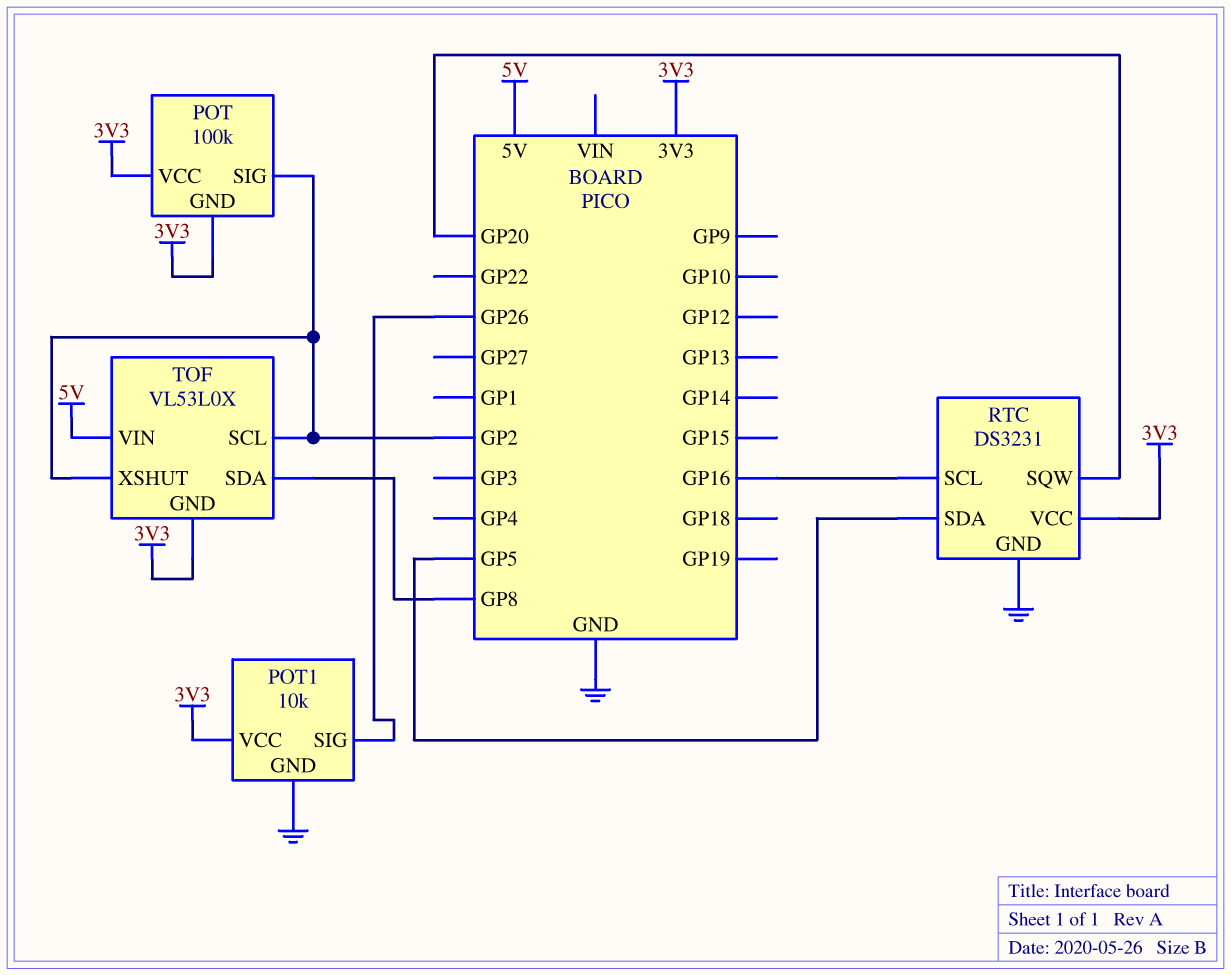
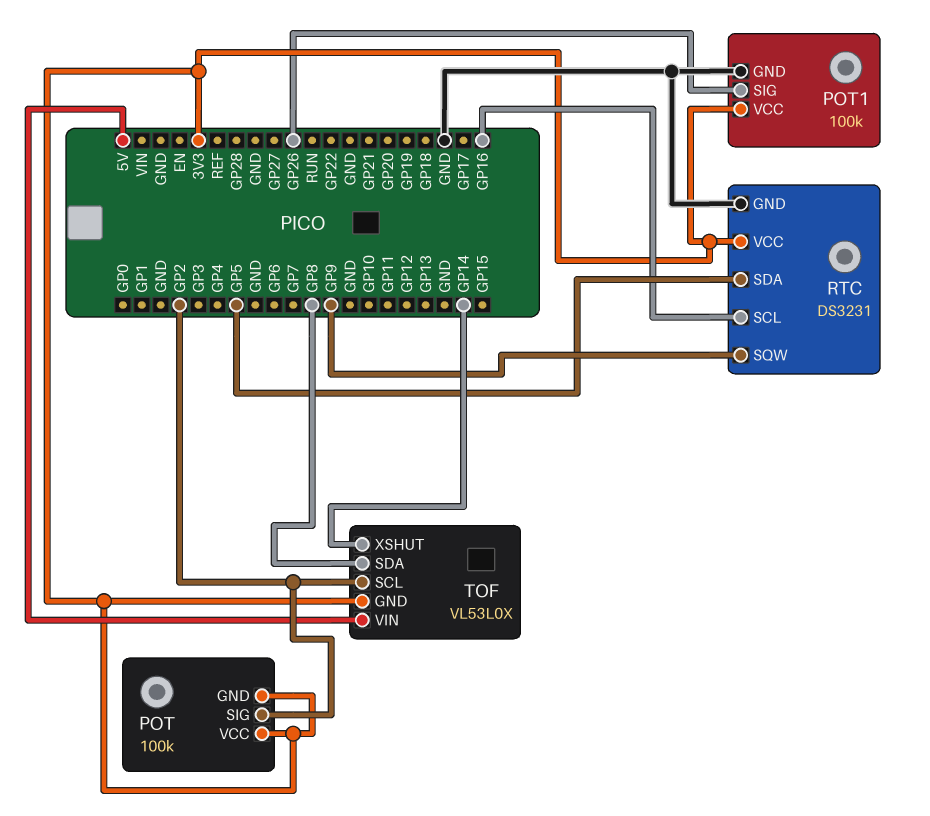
POT1: 10k -> 100k
RTC pin SQW: GP20 -> GP9
TOF pin XSHUT: GP2 -> GP14

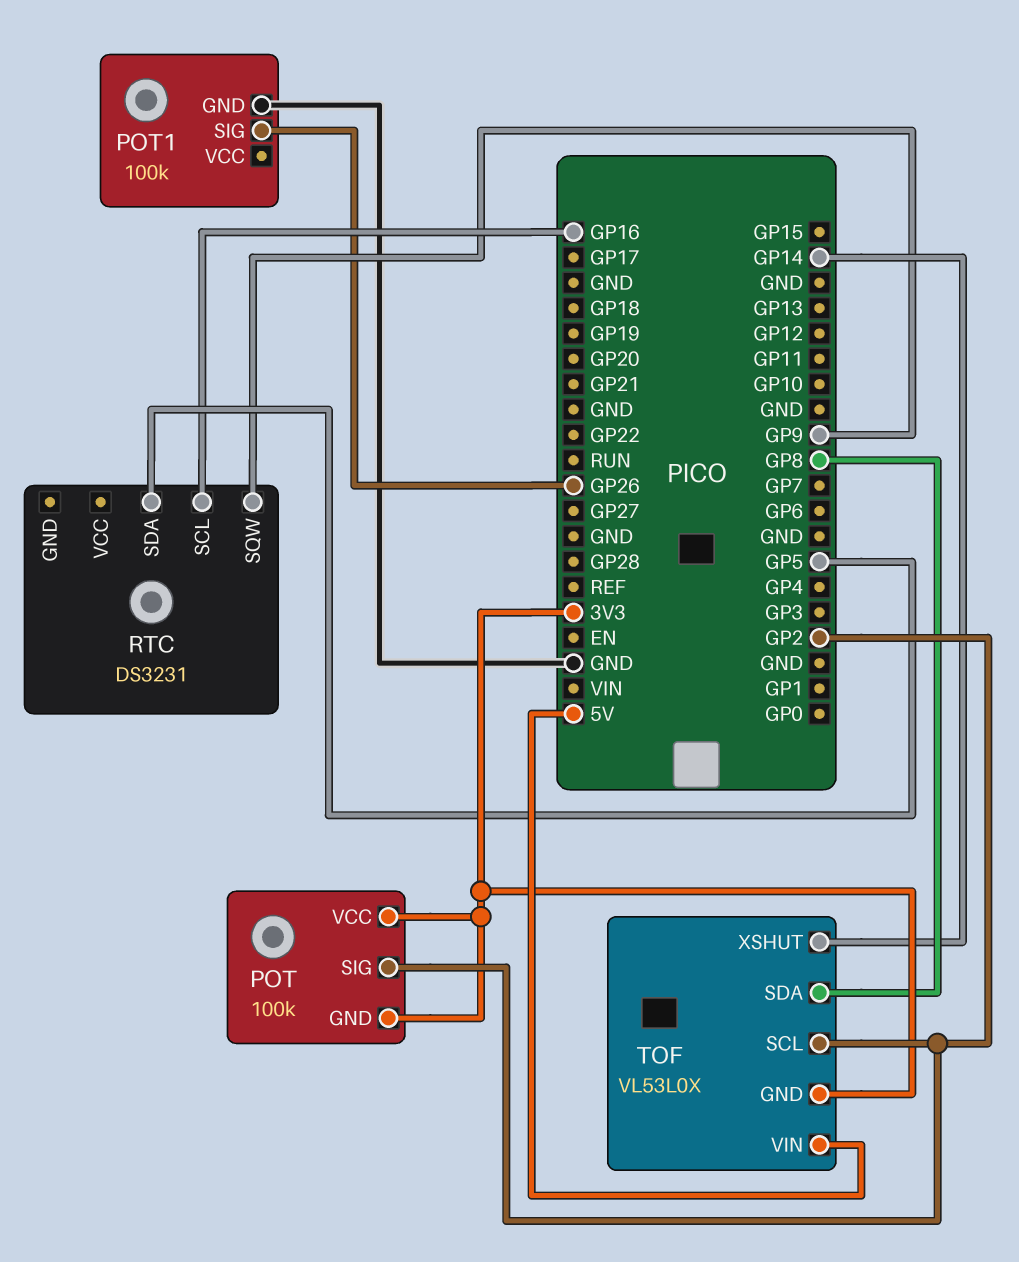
POT1 pin VCC: 3V3 -> none
RTC pin GND: GND -> none
RTC pin VCC: 3V3 -> none

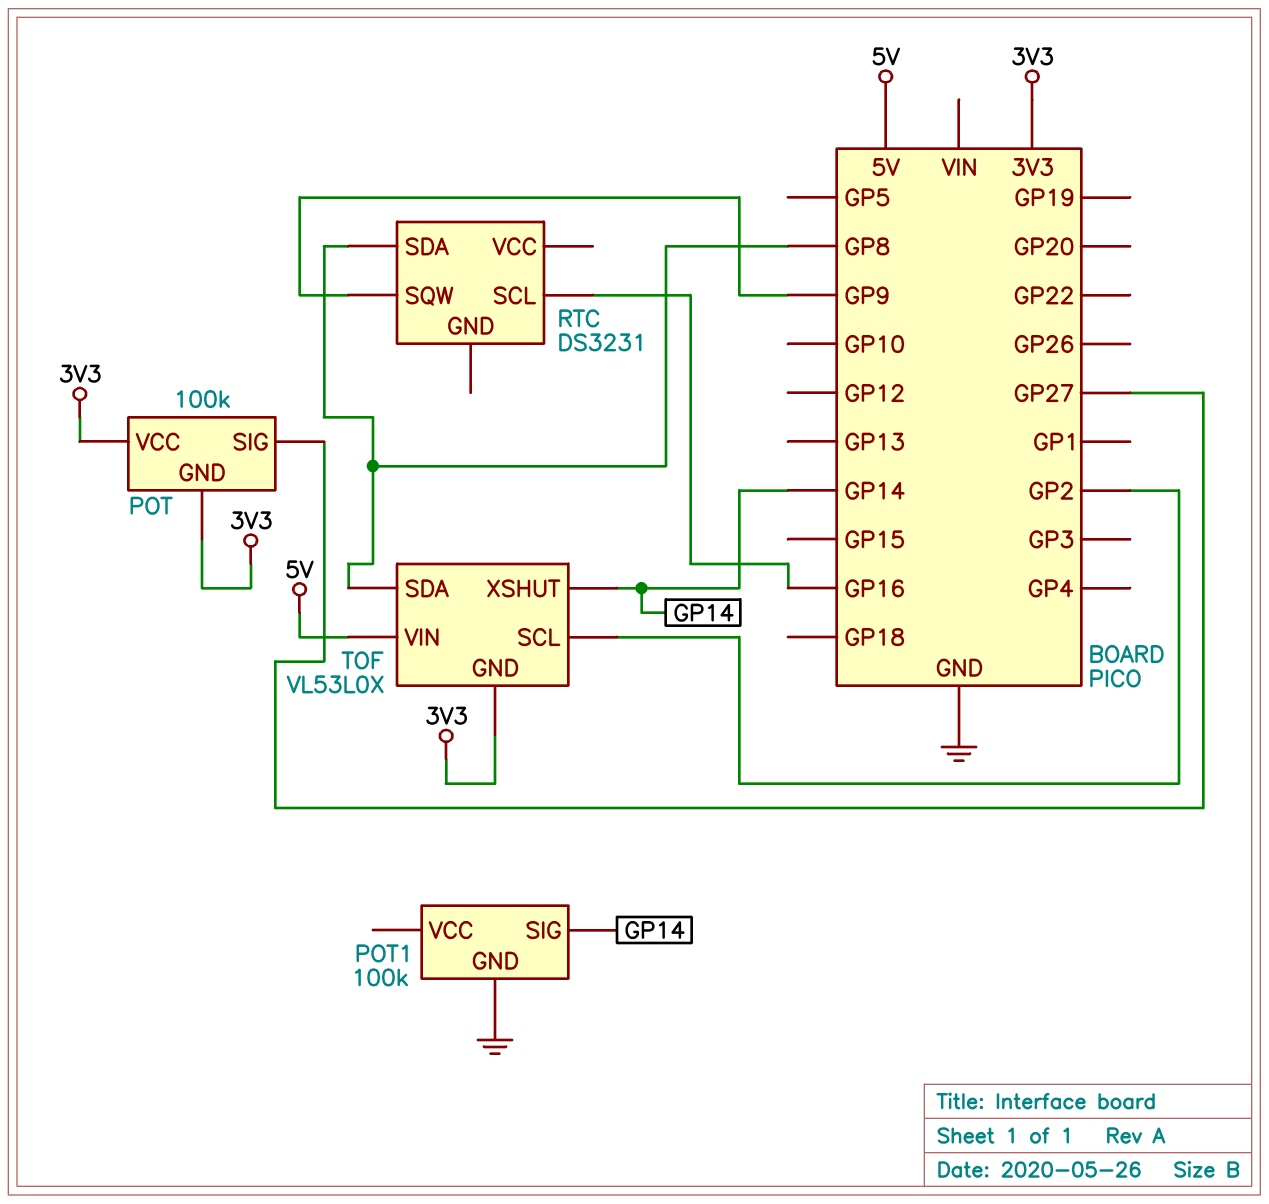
POT pin SIG: GP2 -> GP27
POT1 pin SIG: GP26 -> GP14
RTC pin SDA: GP5 -> GP8

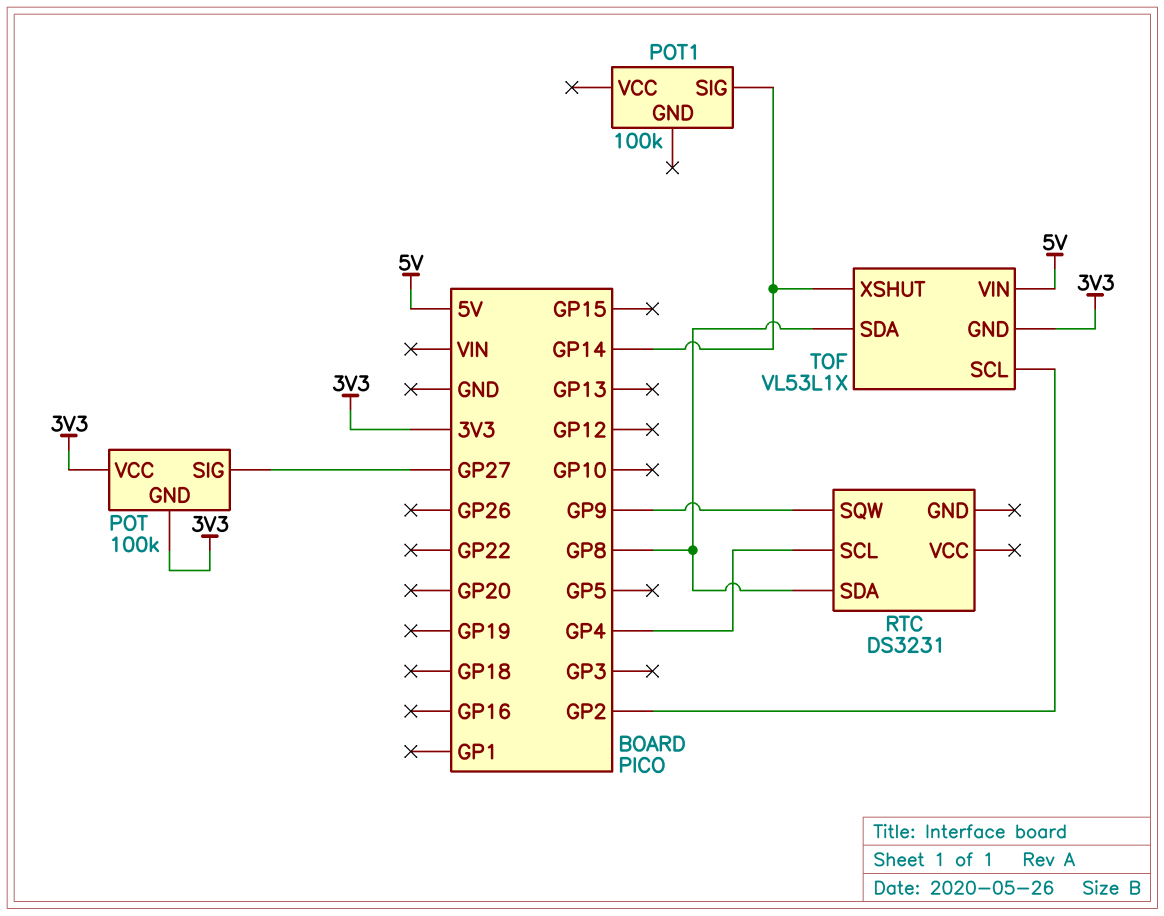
POT1 pin GND: GND -> none
RTC pin SCL: GP16 -> GP4
TOF: VL53L0X -> VL53L1X

